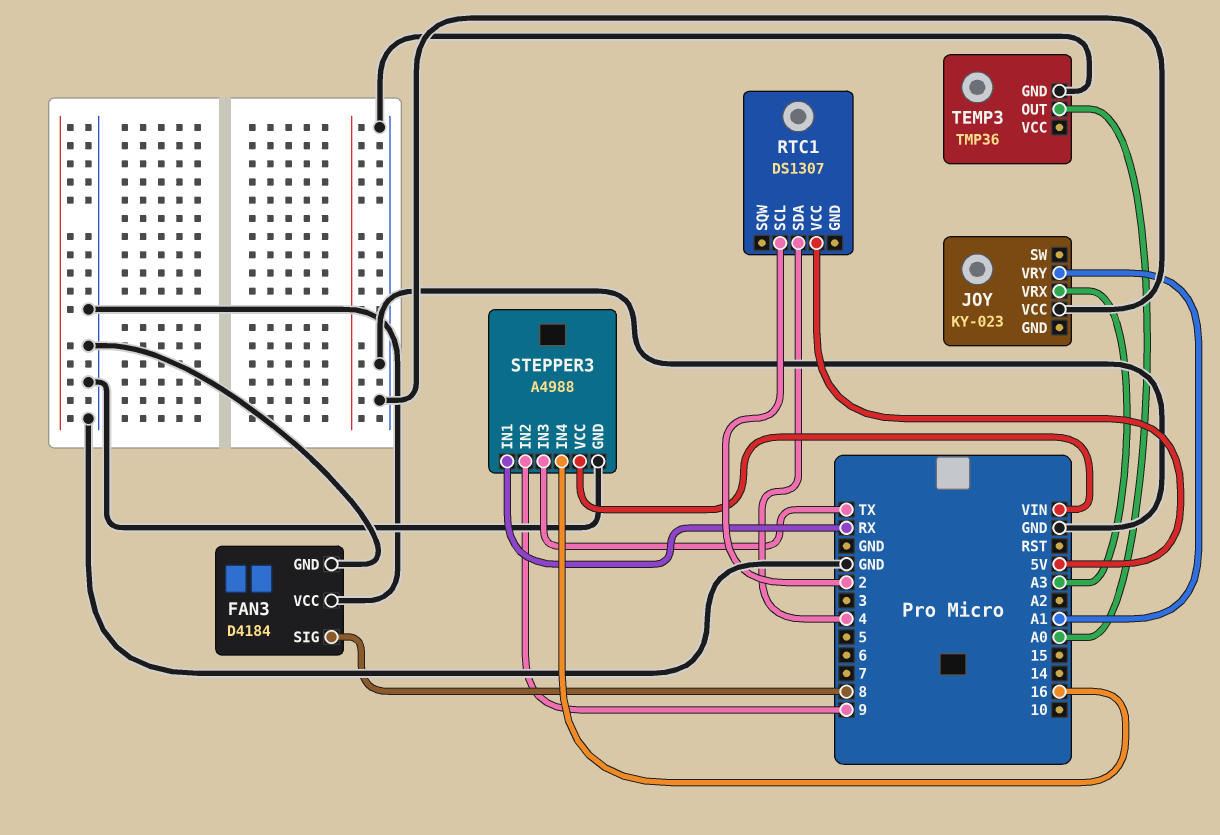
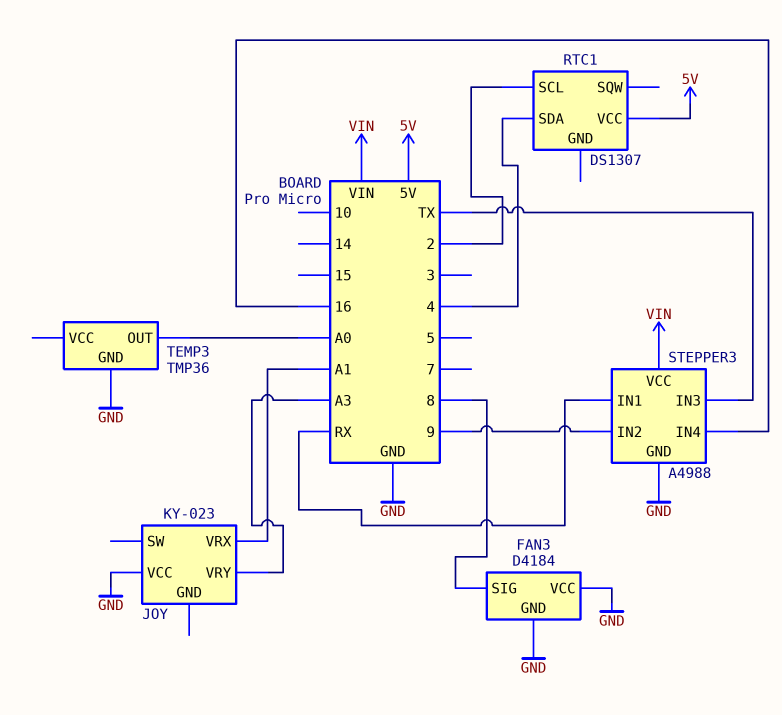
JOY pin VRX: A3 -> A1
JOY pin VRY: A1 -> A3

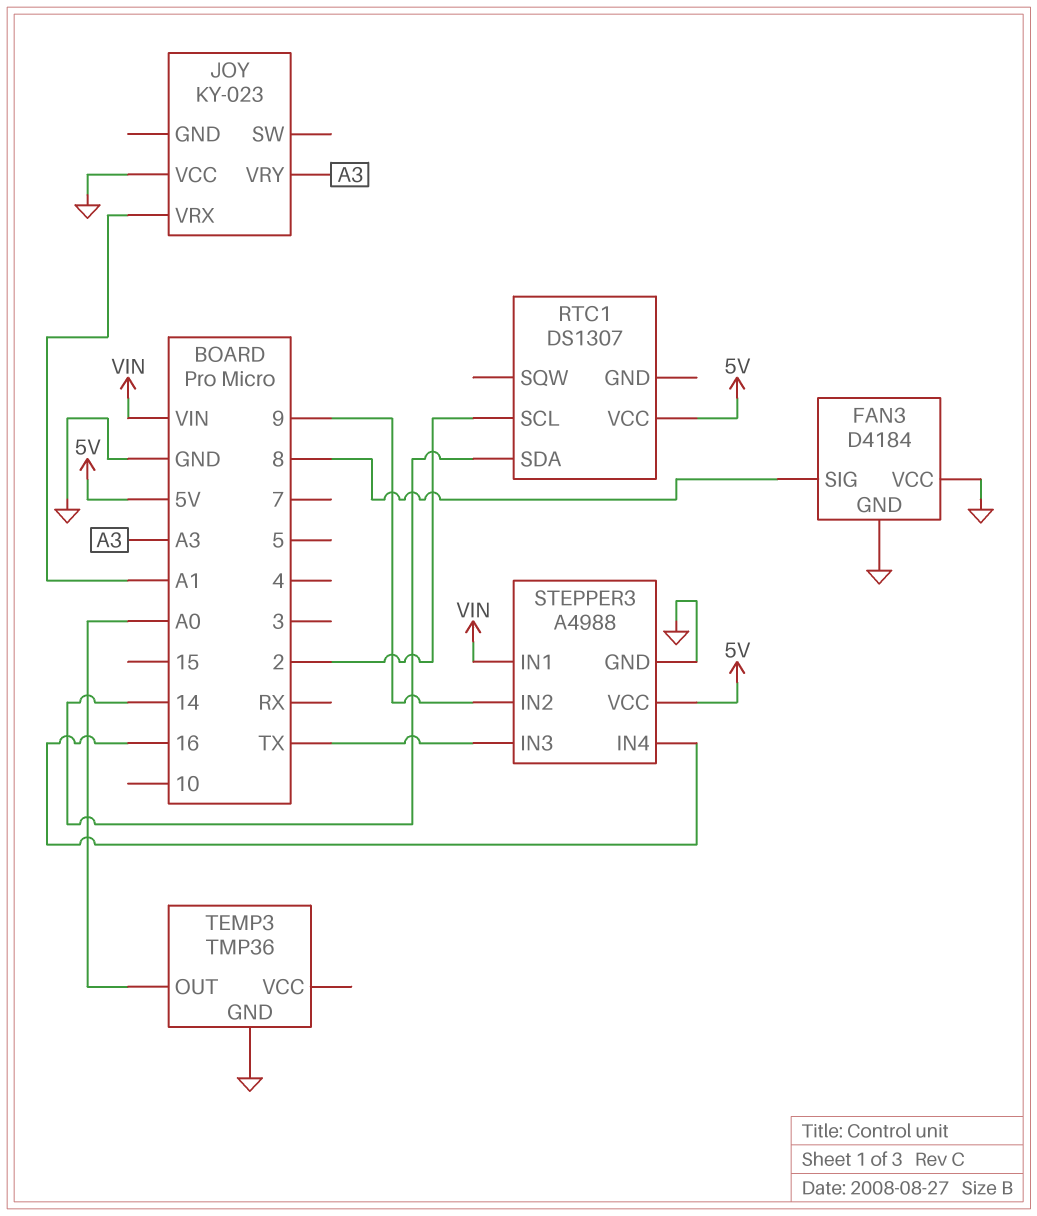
RTC1 pin SDA: 4 -> 14
STEPPER3 pin IN1: RX -> VIN
STEPPER3 pin VCC: VIN -> 5V

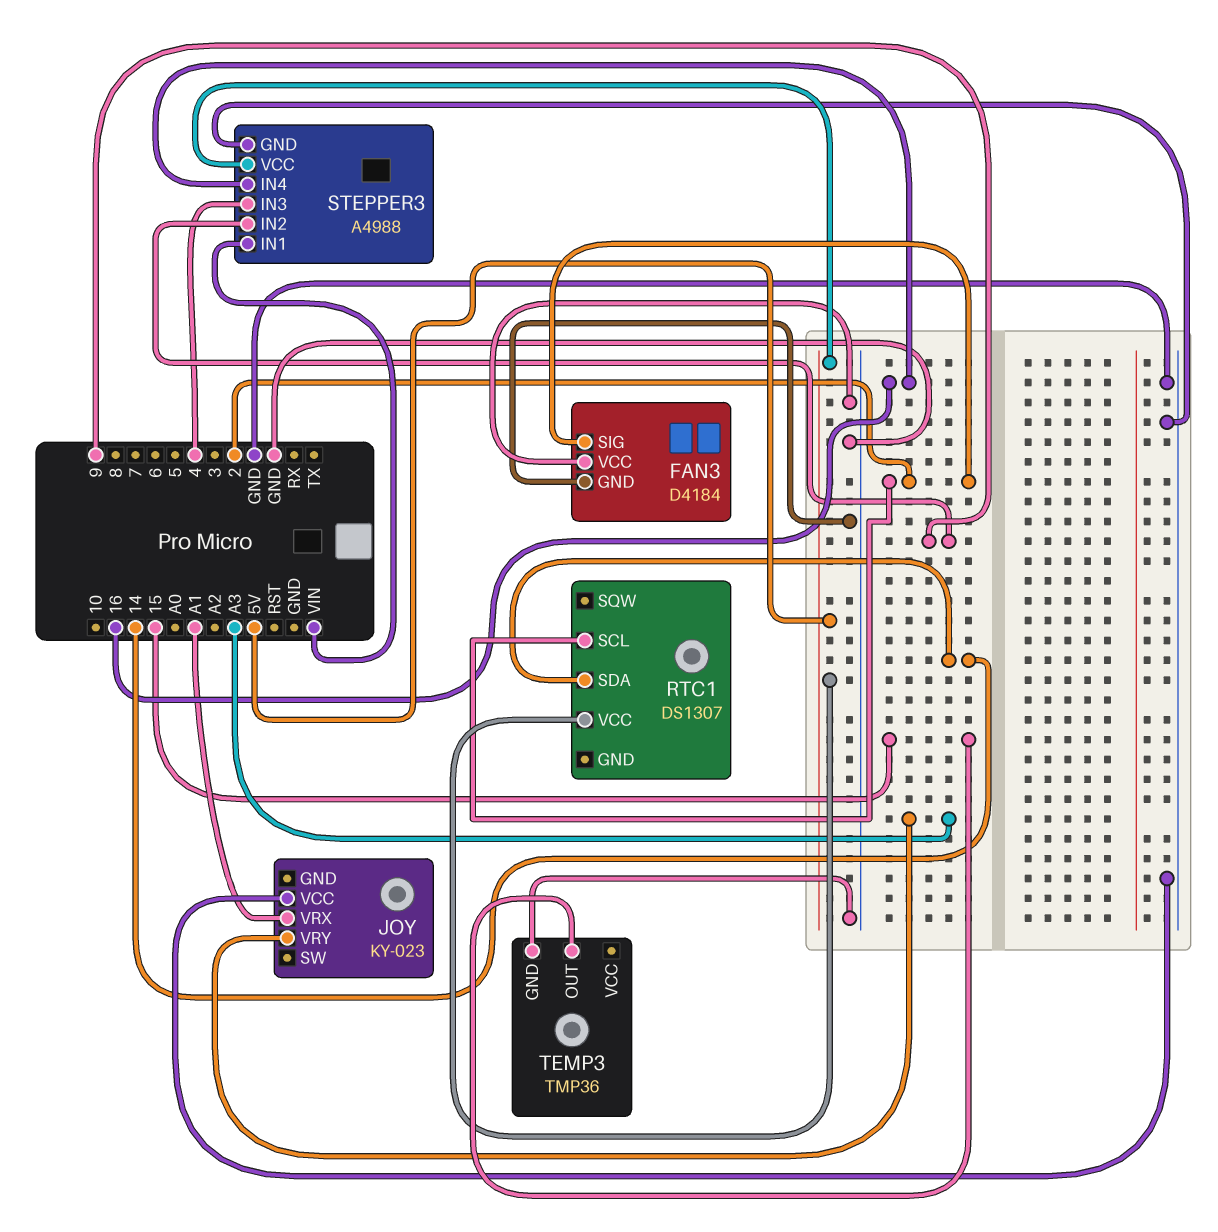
FAN3 pin SIG: 8 -> 2
STEPPER3 pin IN3: TX -> 4
TEMP3 pin OUT: A0 -> 15

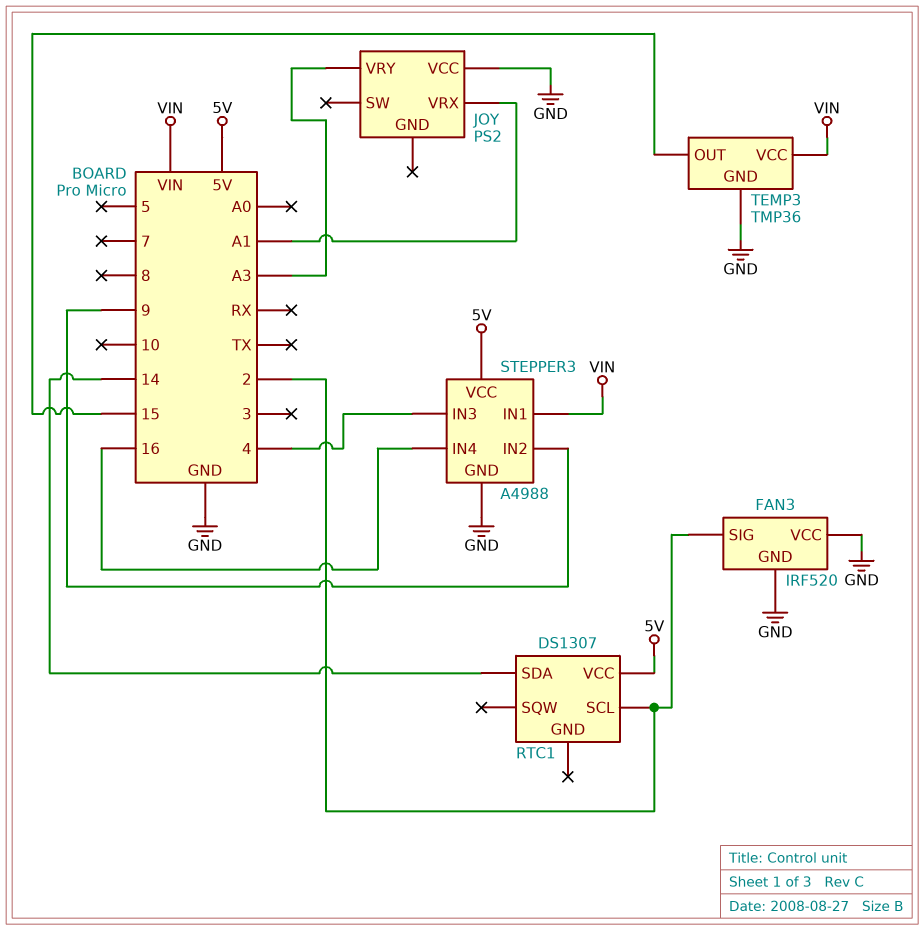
FAN3: D4184 -> IRF520
JOY: KY-023 -> PS2
TEMP3 pin VCC: none -> VIN

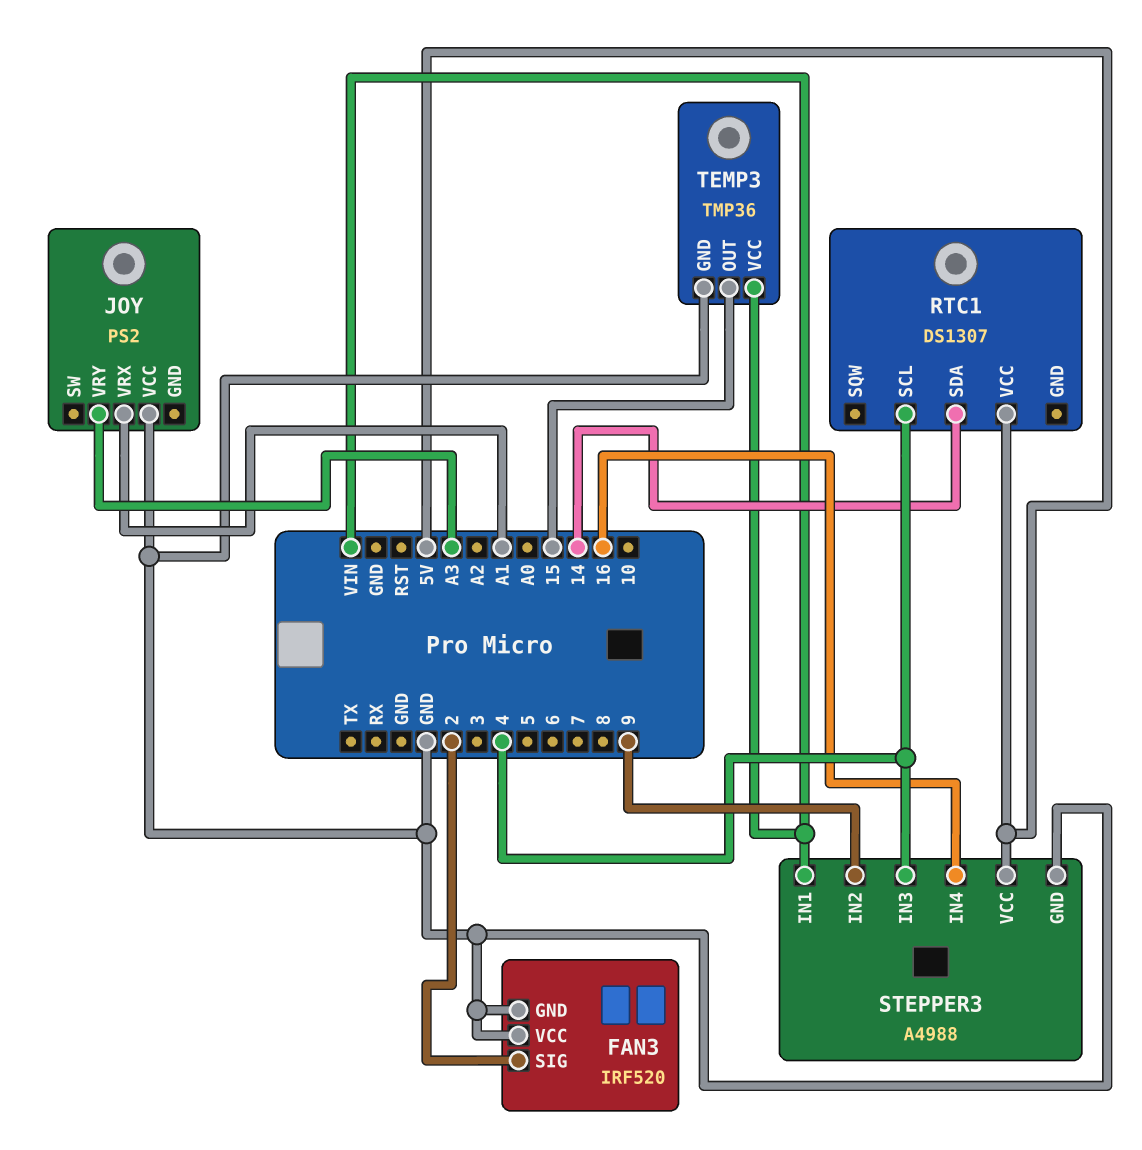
RTC1 pin SCL: 2 -> 4

